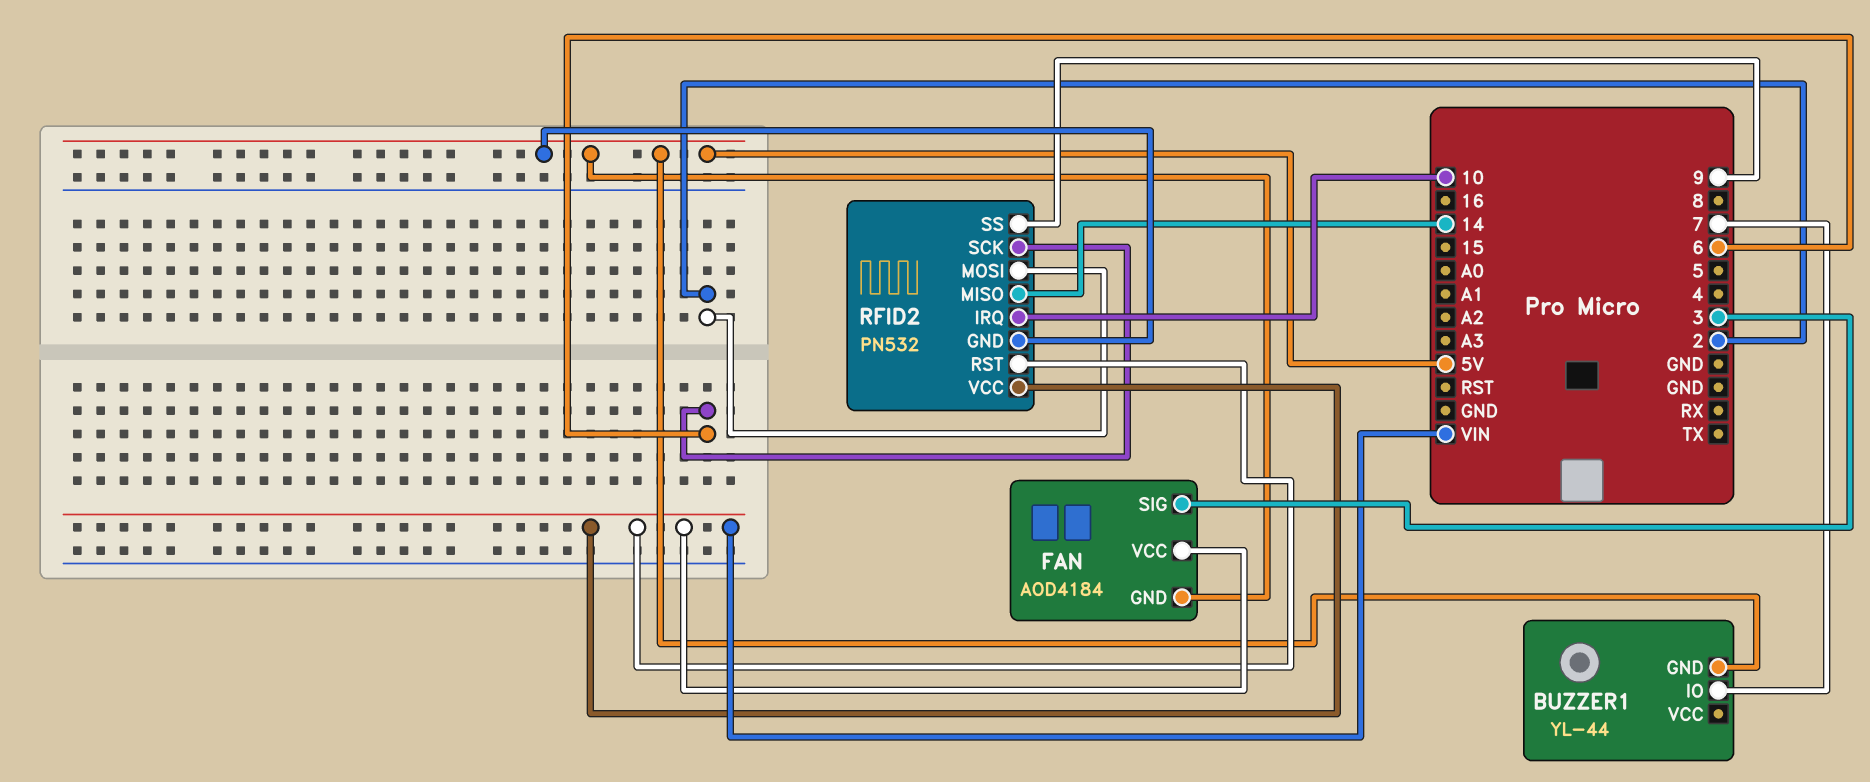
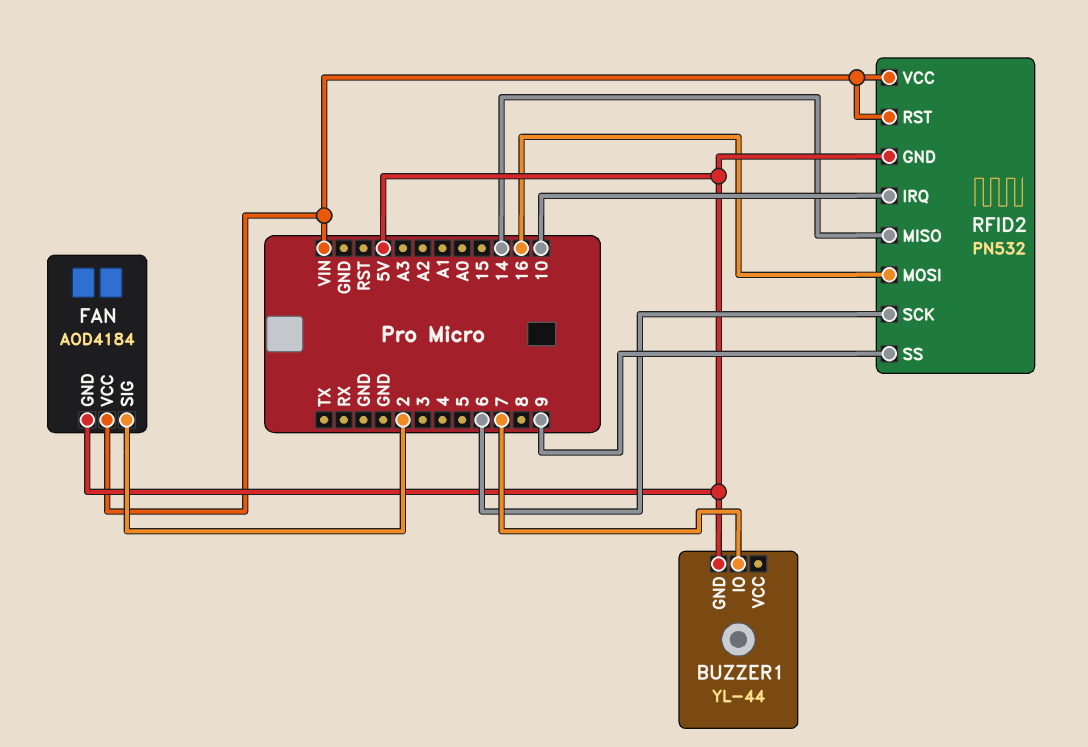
FAN pin SIG: 3 -> 2
RFID2 pin MOSI: 2 -> 16

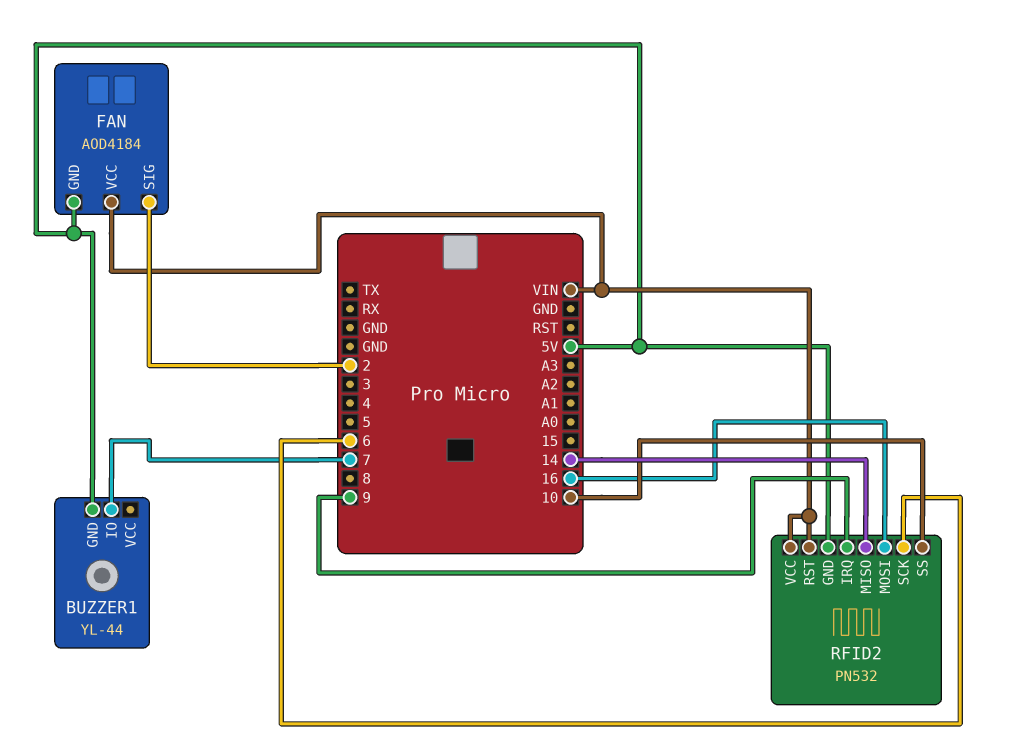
RFID2 pin IRQ: 10 -> 9
RFID2 pin SS: 9 -> 10

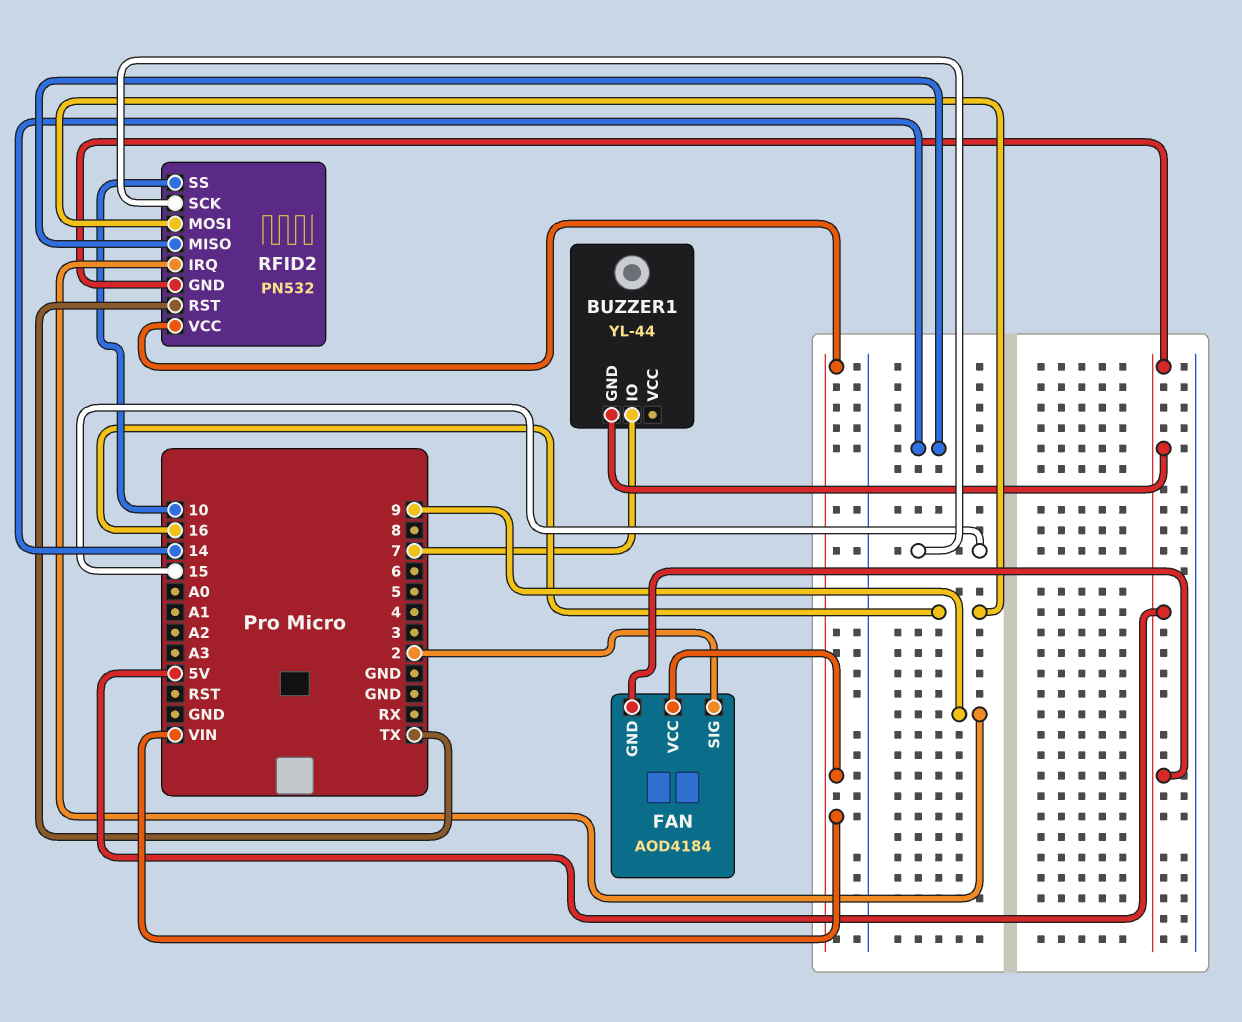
RFID2 pin RST: VIN -> TX
RFID2 pin SCK: 6 -> 15

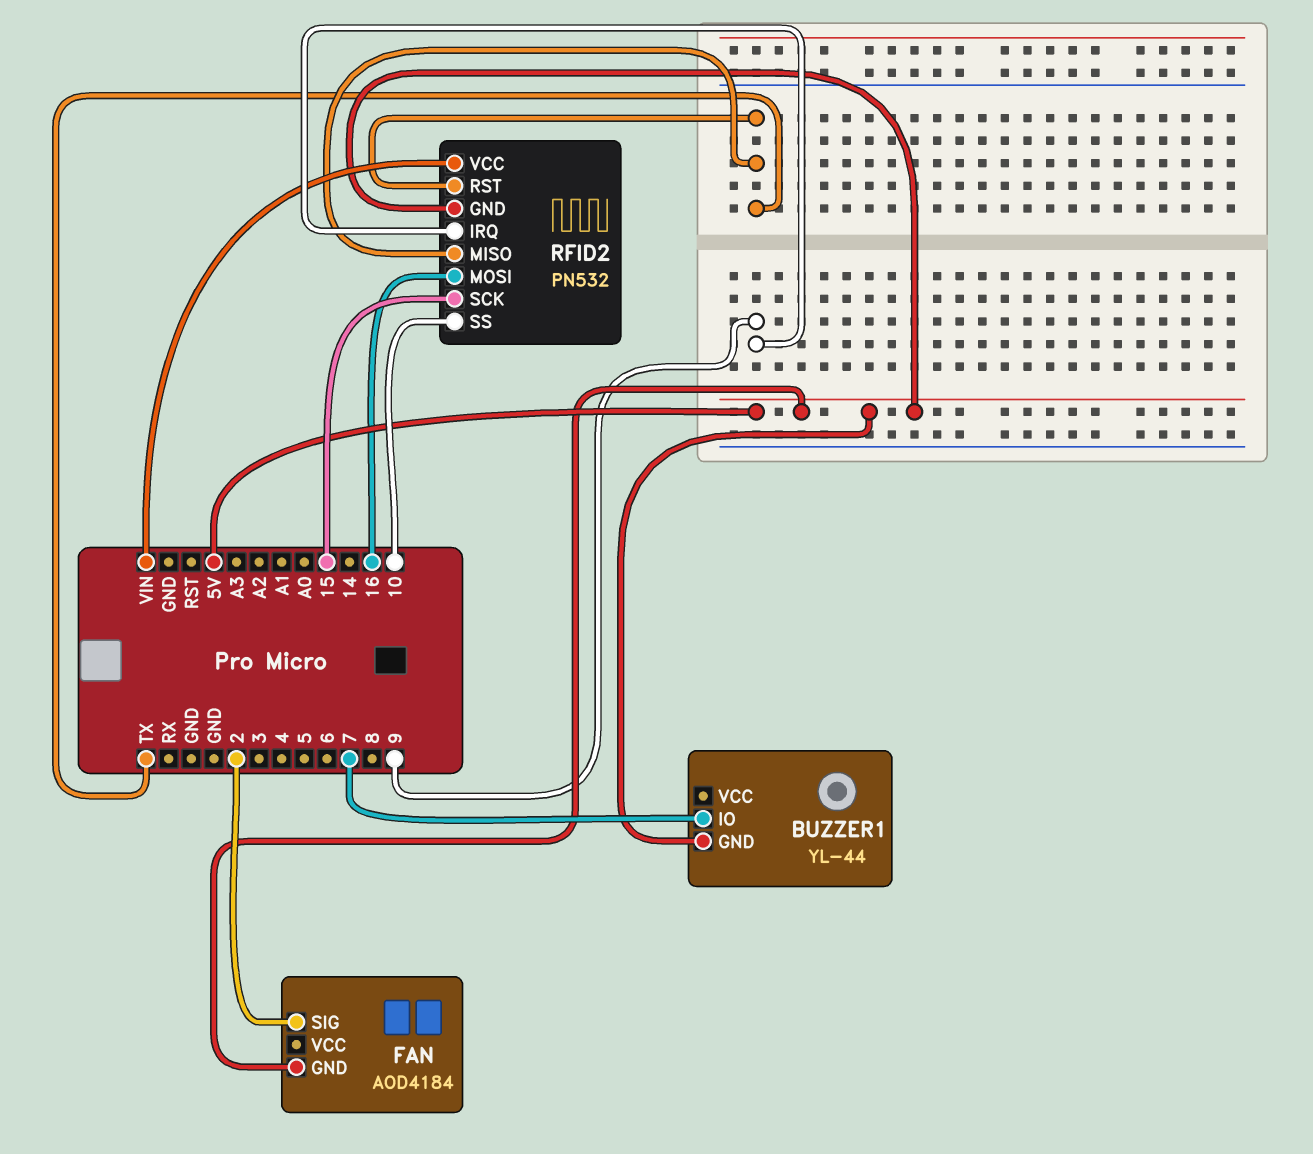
FAN pin VCC: VIN -> none
RFID2 pin MISO: 14 -> TX

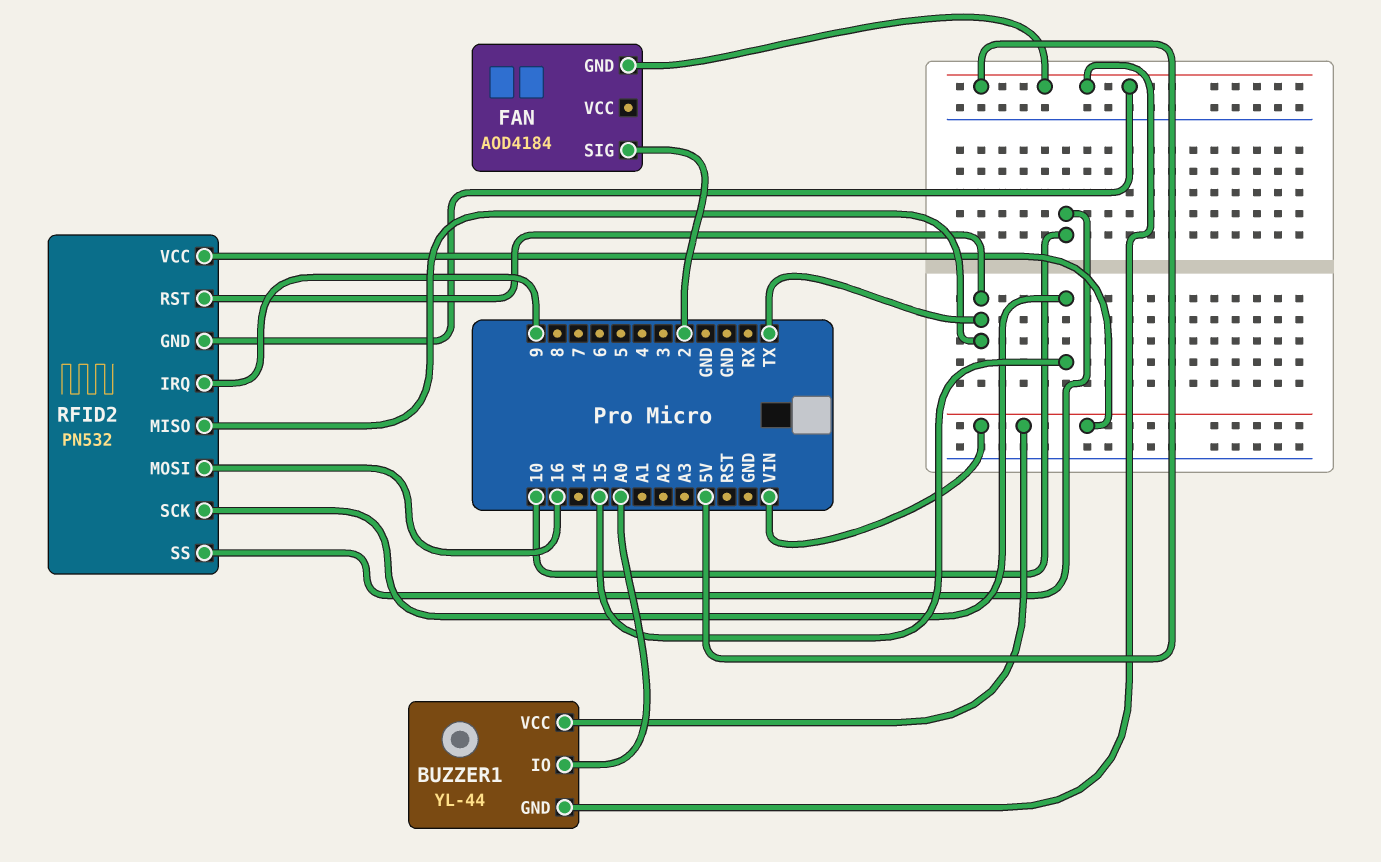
BUZZER1 pin IO: 7 -> A0
BUZZER1 pin VCC: none -> VIN

